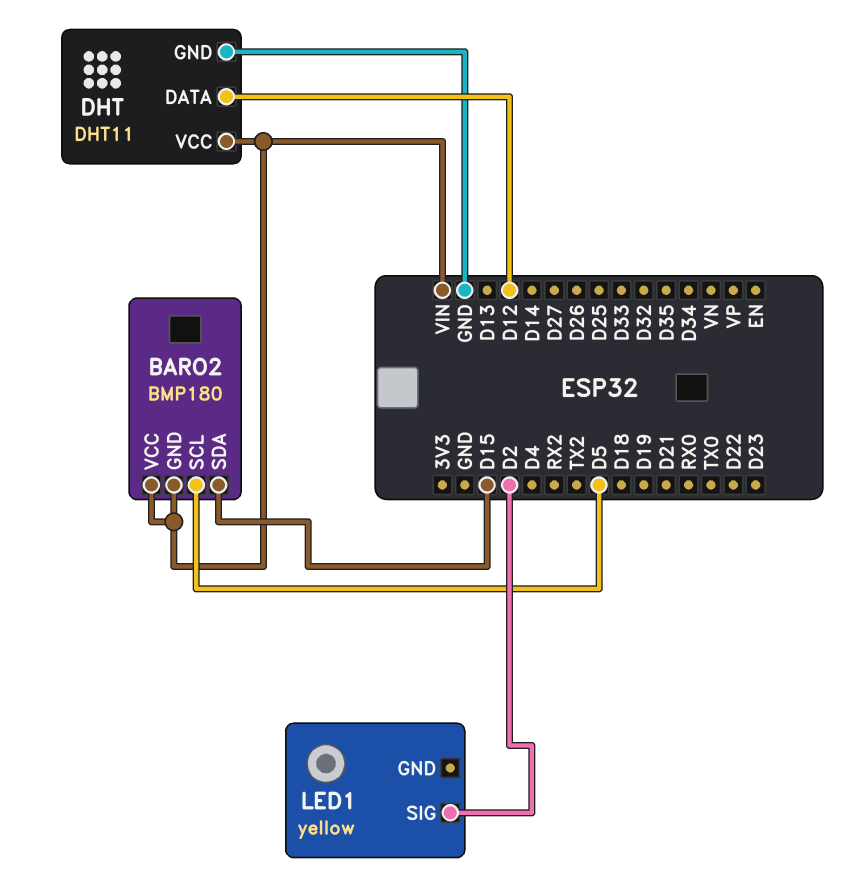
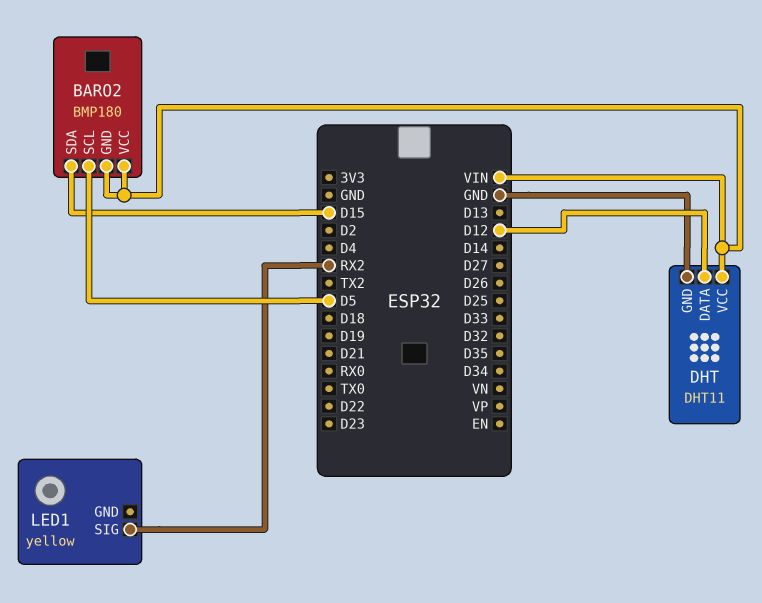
LED1 pin SIG: D2 -> RX2

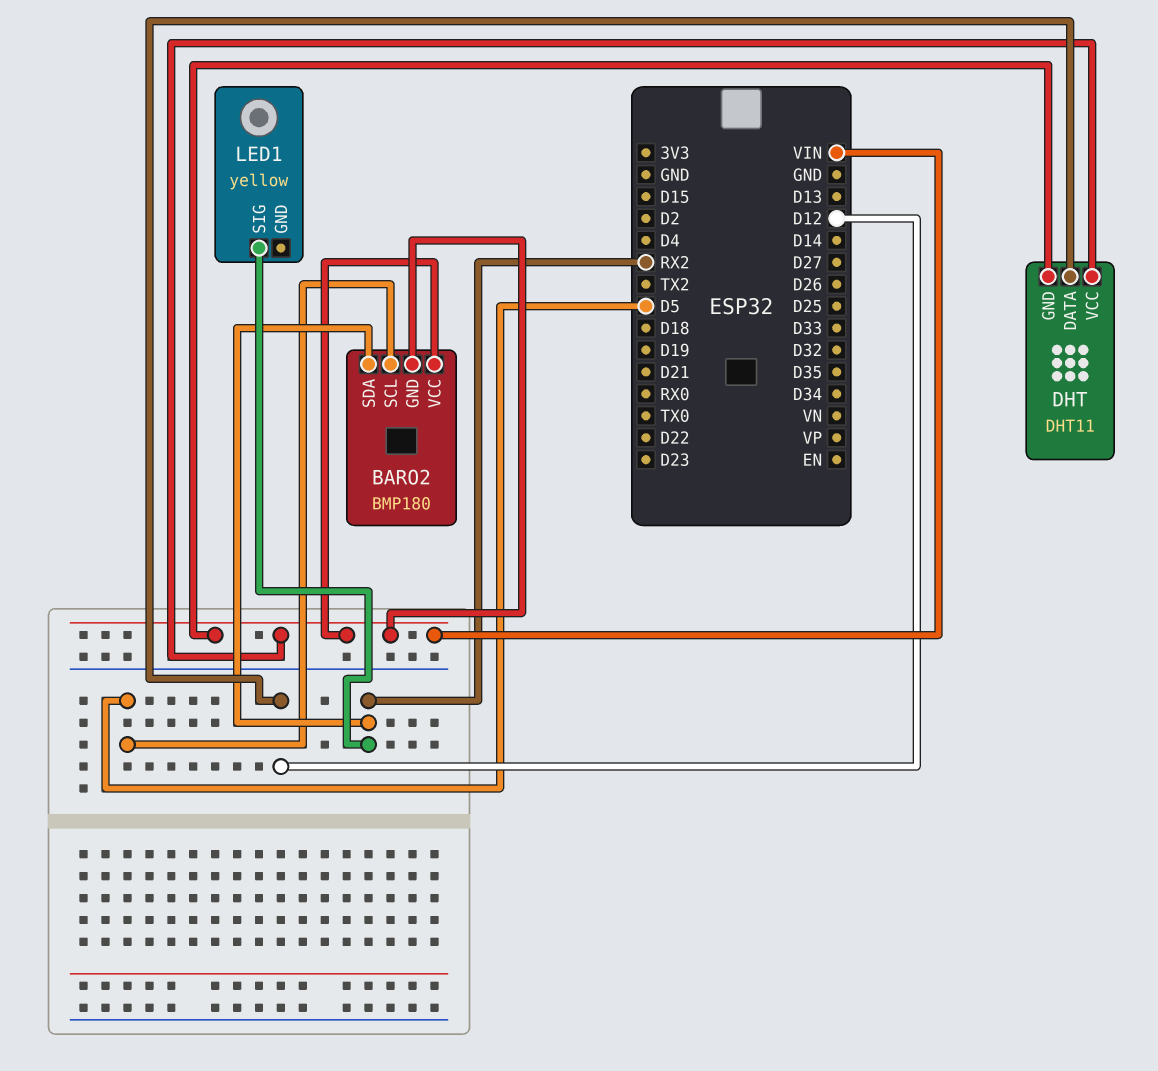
BARO2 pin SDA: D15 -> RX2
DHT pin GND: GND -> VIN

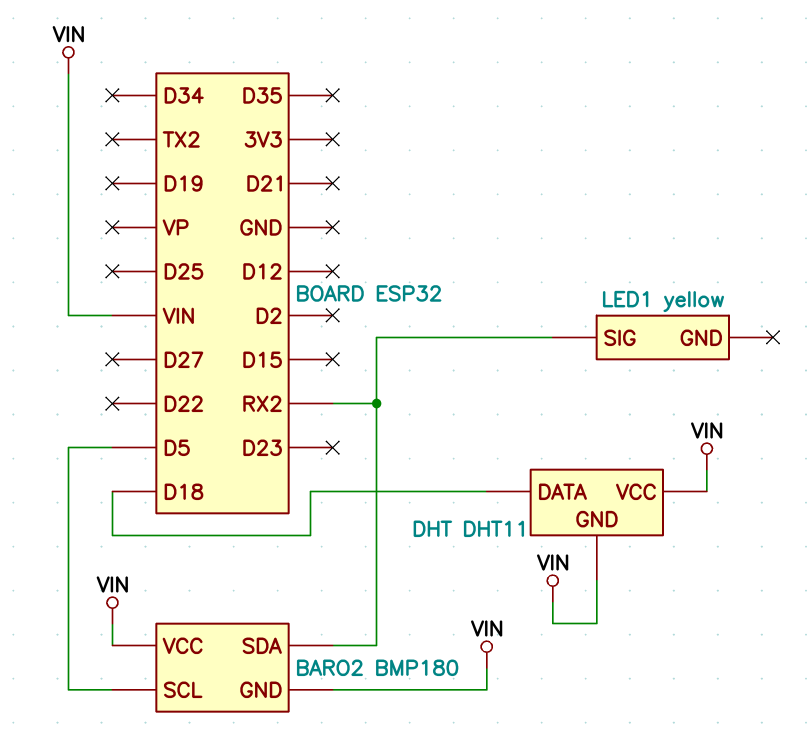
DHT pin DATA: D12 -> D18

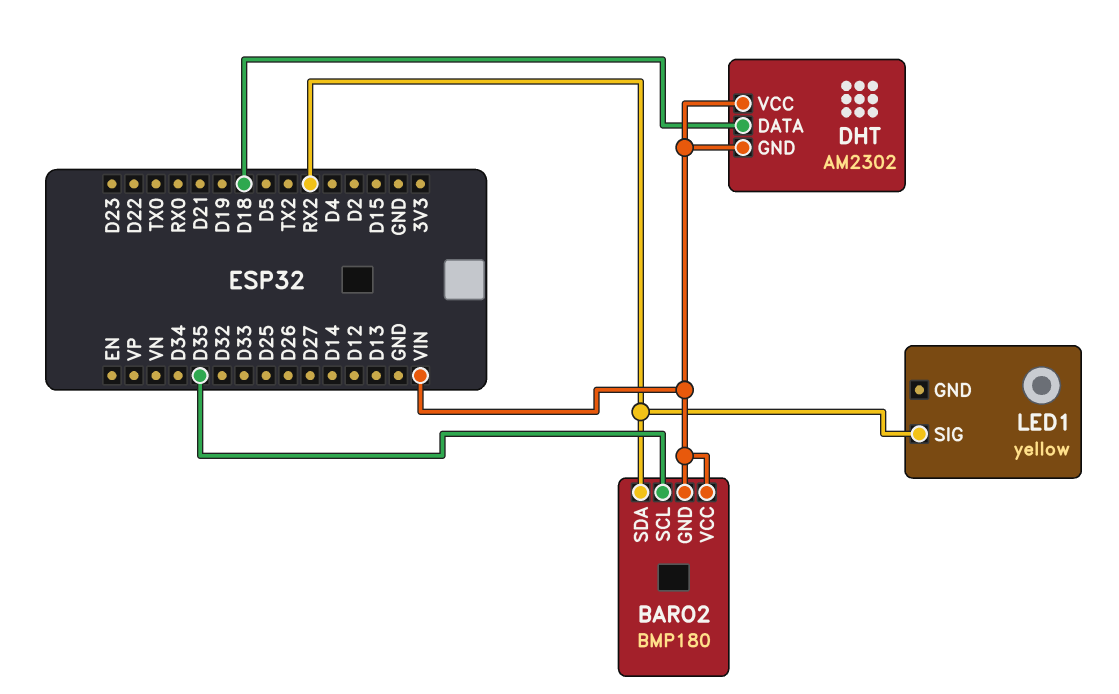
BARO2 pin SCL: D5 -> D35
DHT: DHT11 -> AM2302

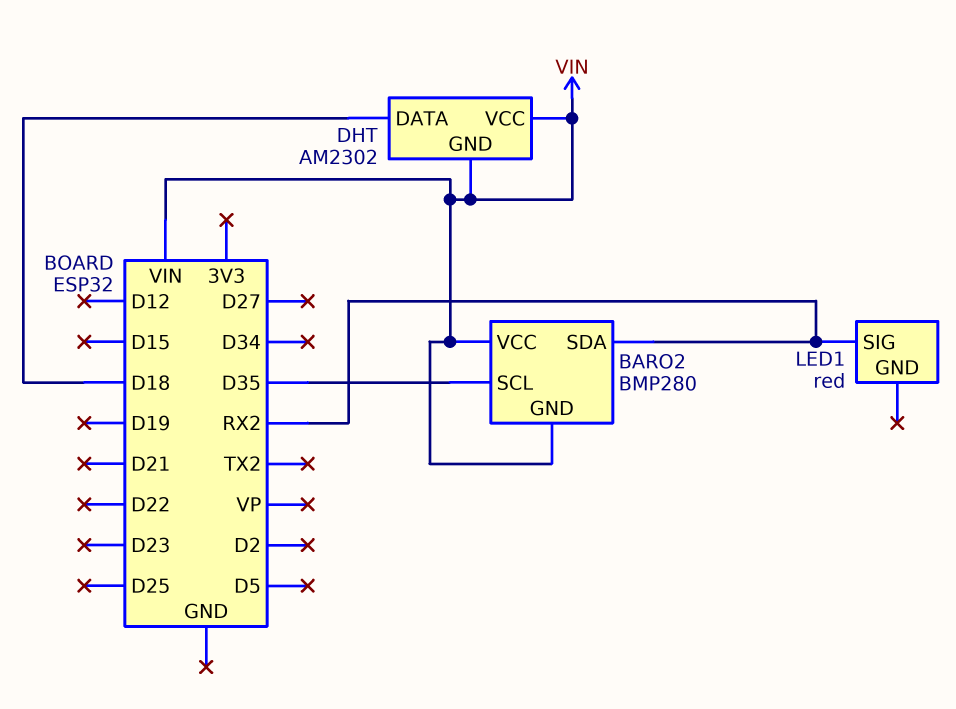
BARO2: BMP180 -> BMP280
LED1: yellow -> red

